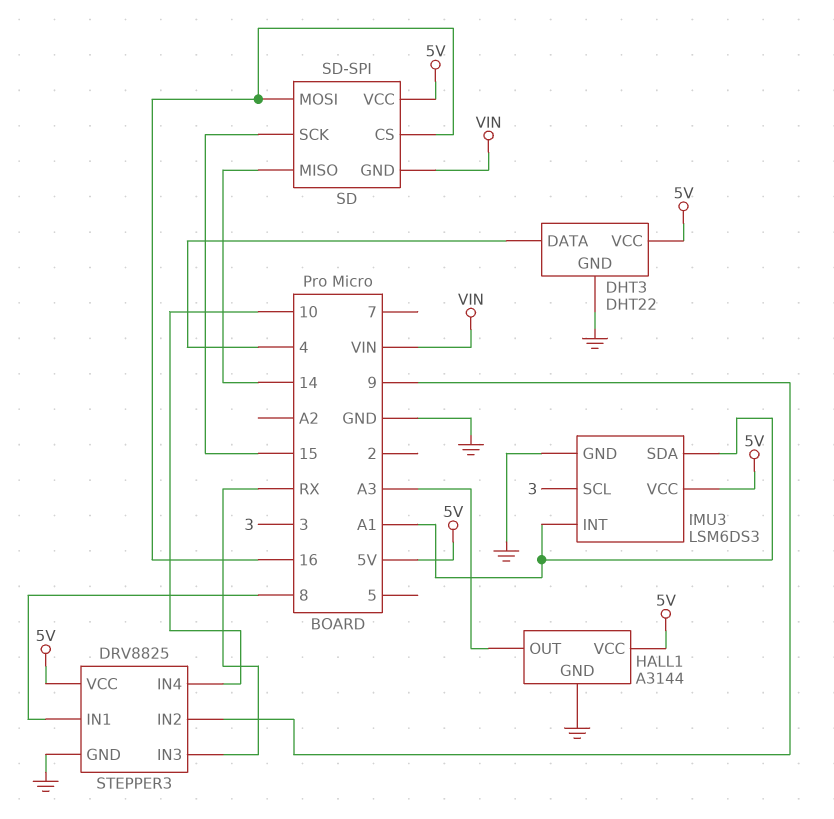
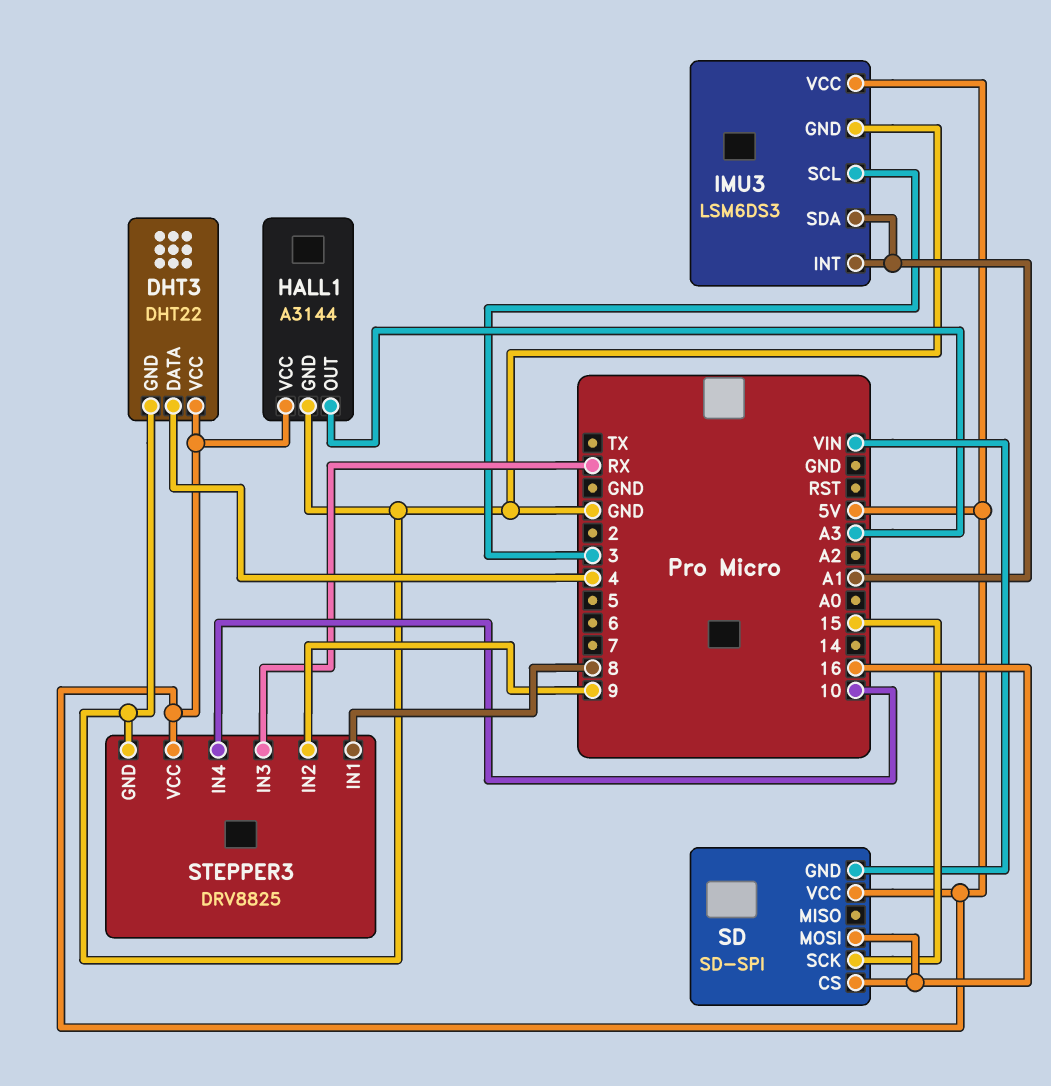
SD pin MISO: 14 -> none

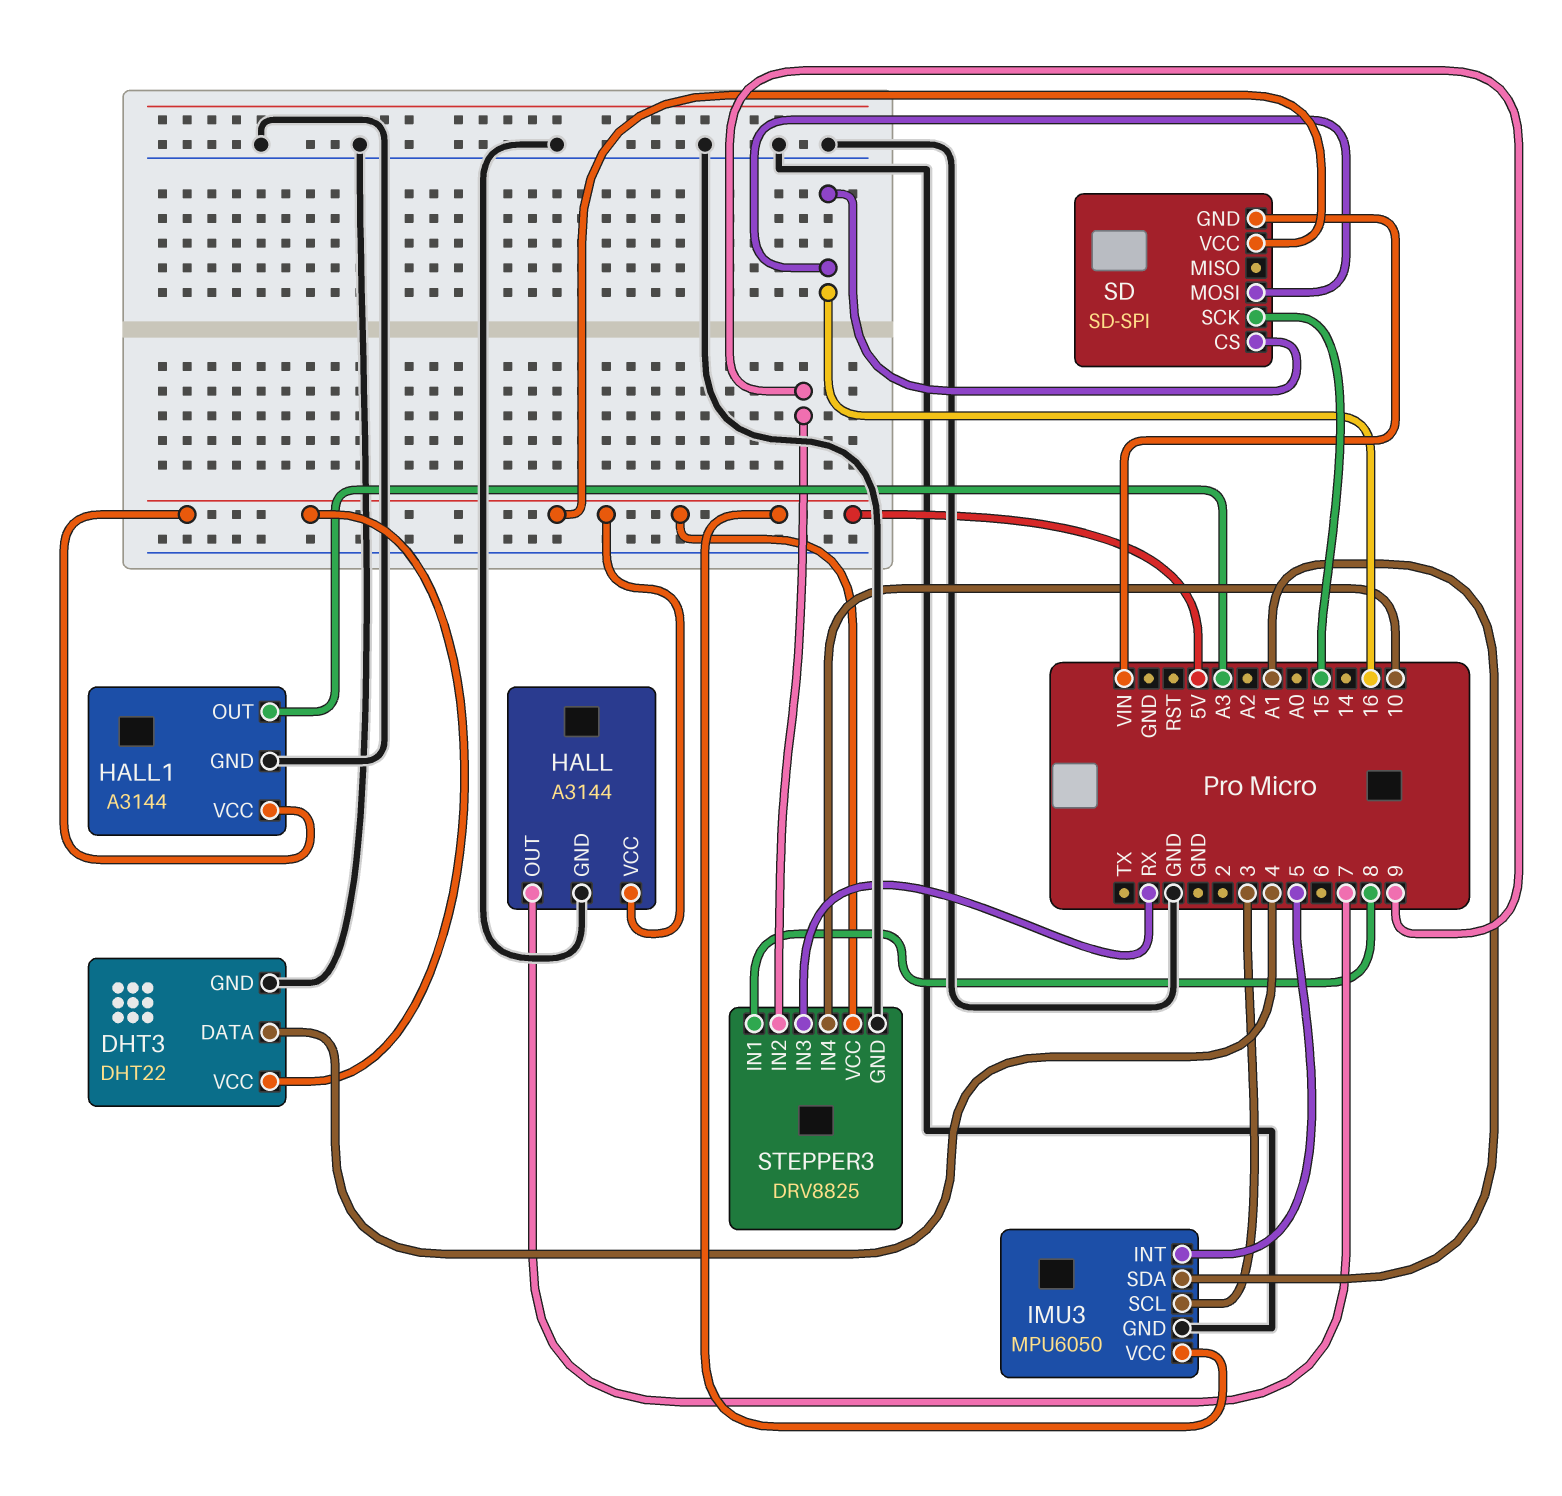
HALL: none -> A3144
HALL pin GND: none -> GND
HALL pin OUT: none -> 7
HALL pin VCC: none -> 5V
IMU3: LSM6DS3 -> MPU6050
IMU3 pin INT: A1 -> 5

